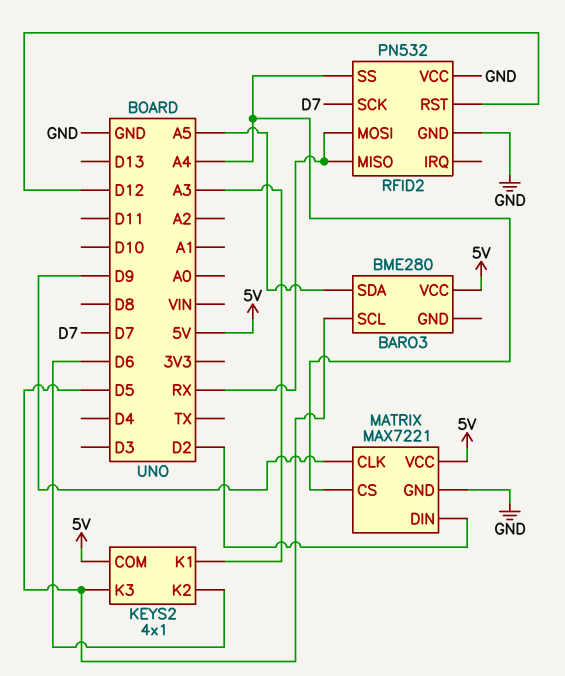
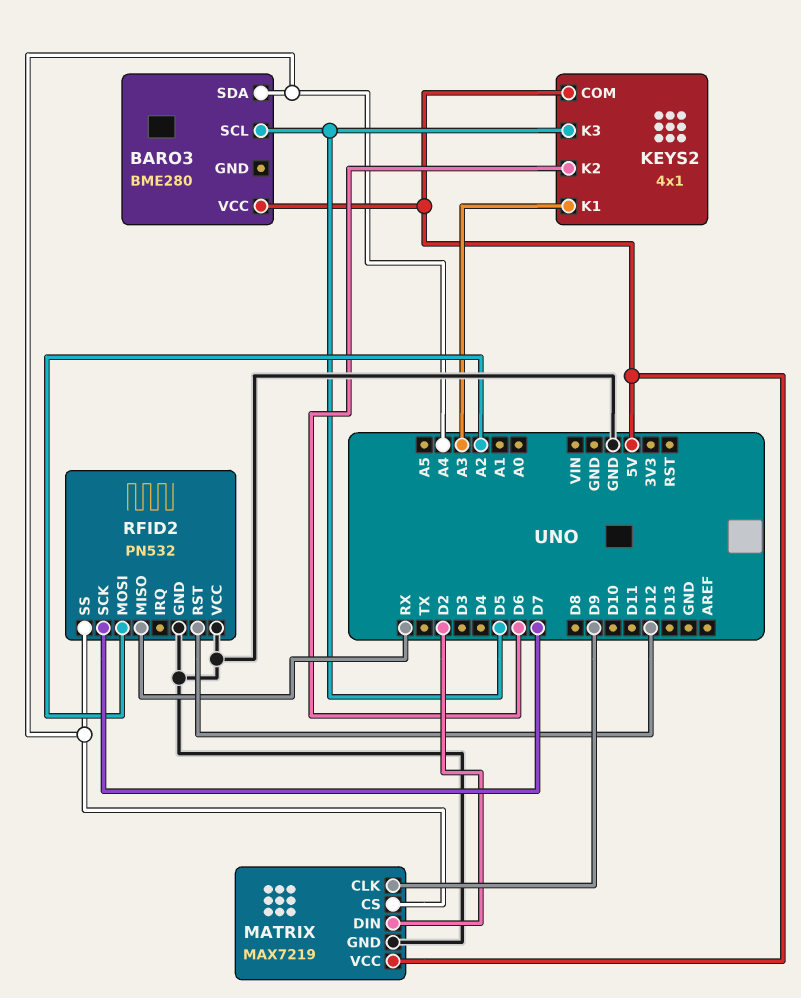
BARO3 pin SDA: A5 -> A4
MATRIX: MAX7221 -> MAX7219
RFID2 pin MOSI: RX -> A2

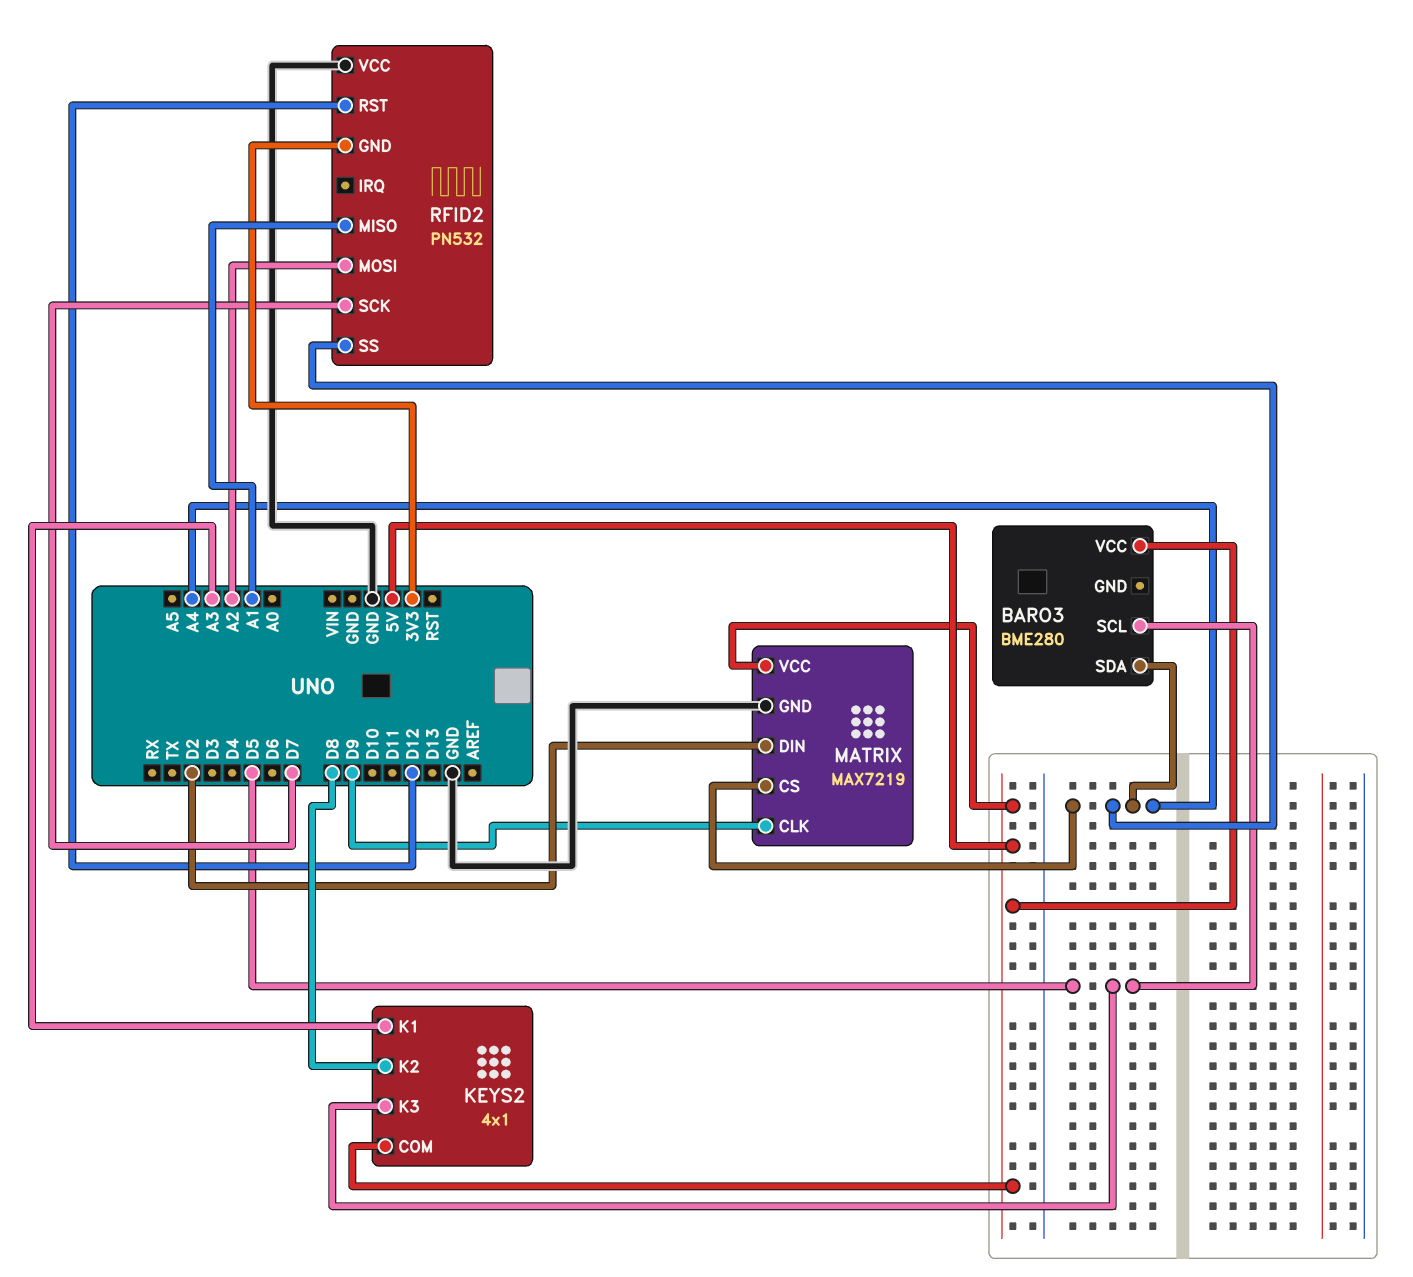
KEYS2 pin K2: D6 -> D8
RFID2 pin GND: GND -> 3V3
RFID2 pin MISO: RX -> A1

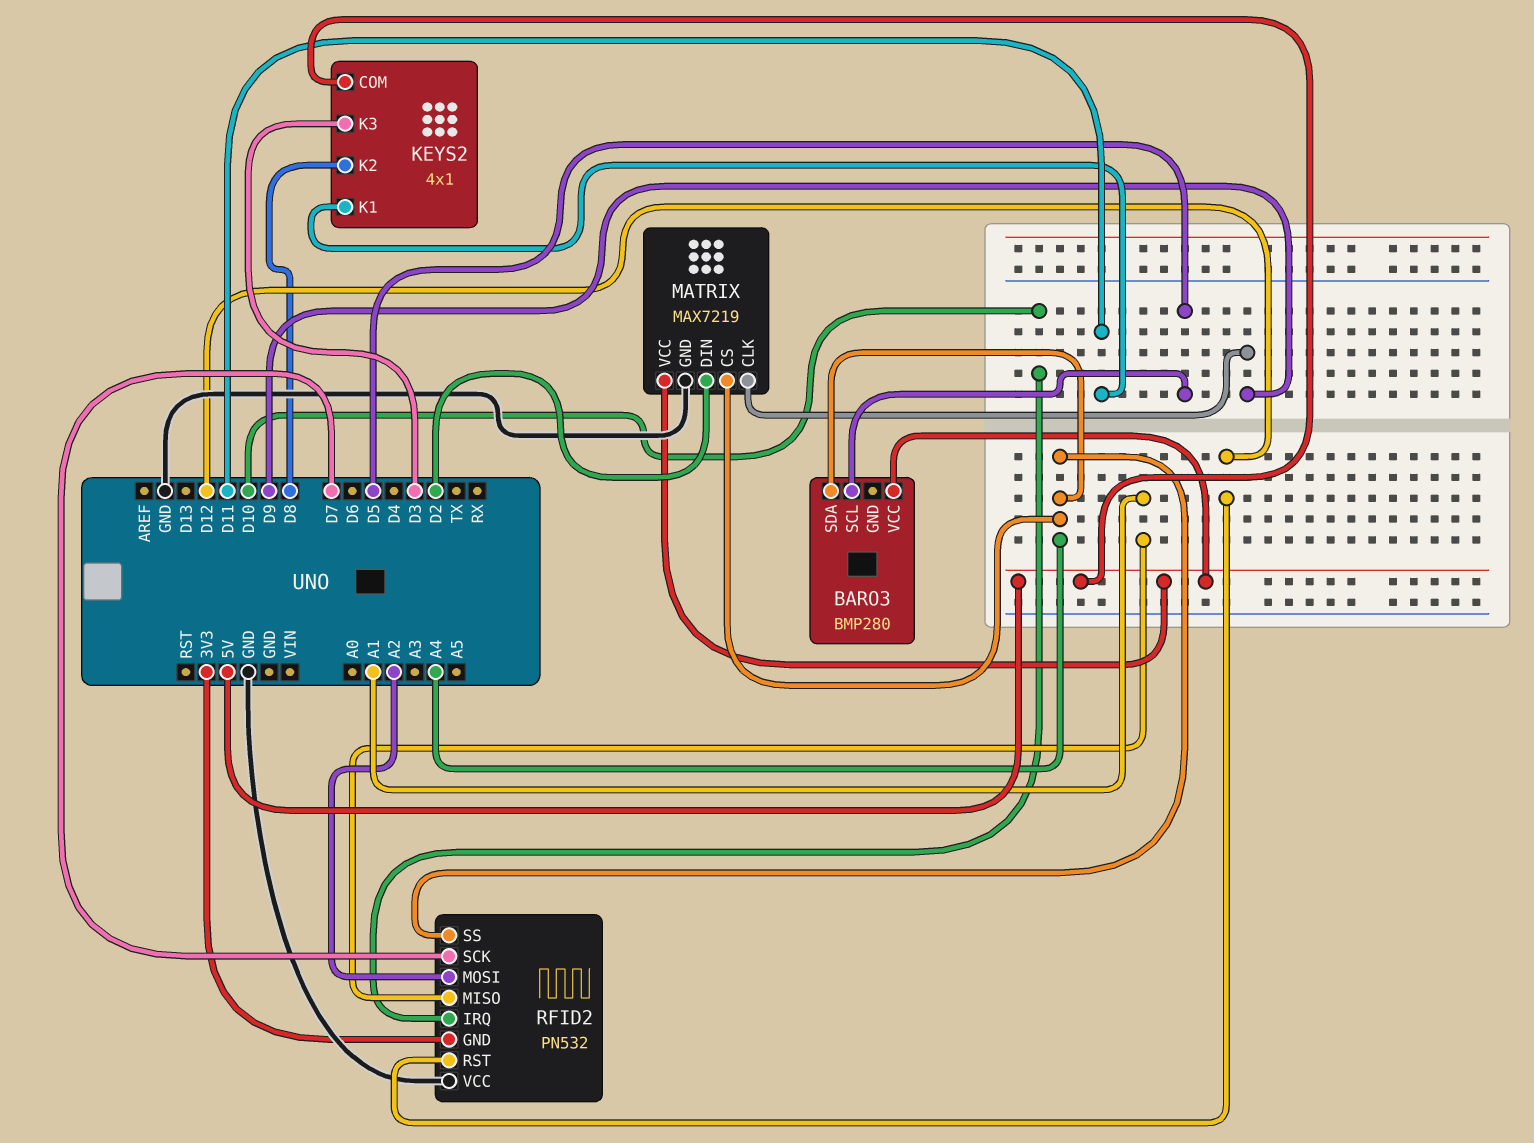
BARO3: BME280 -> BMP280
KEYS2 pin K1: A3 -> D11
KEYS2 pin K3: D5 -> D3
RFID2 pin IRQ: none -> D10

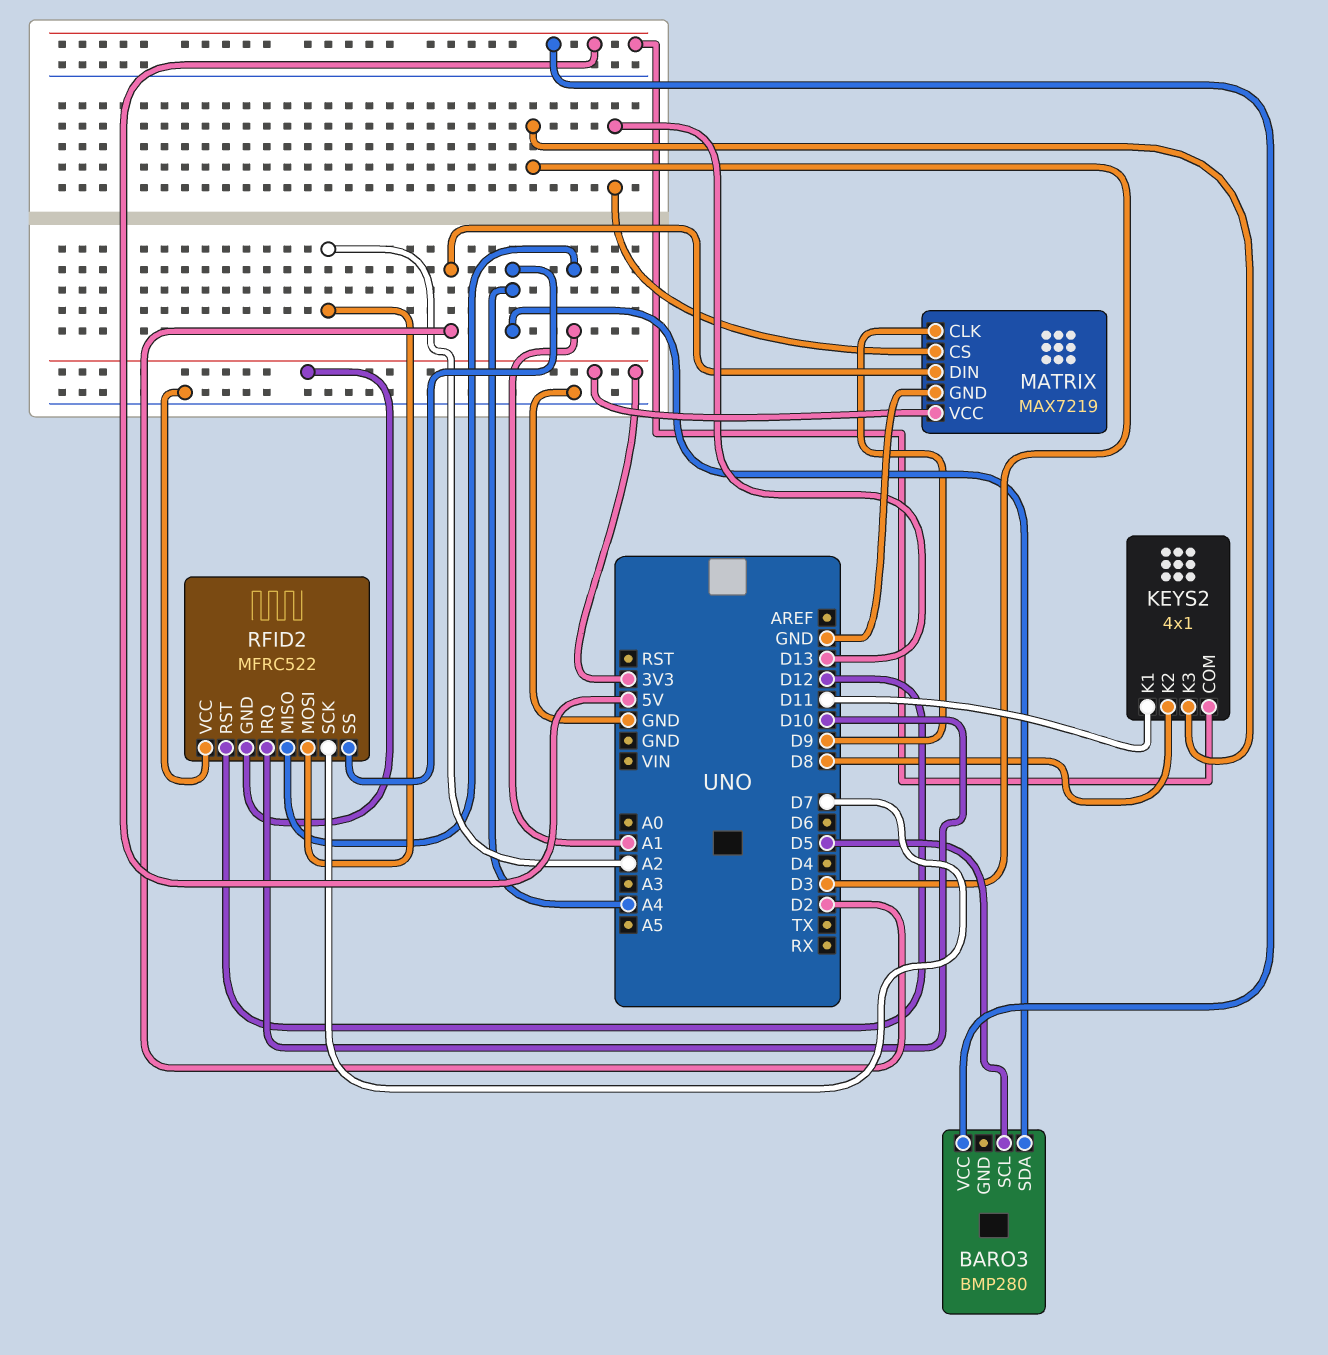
MATRIX pin CS: A4 -> D13
MATRIX pin VCC: 5V -> 3V3
RFID2: PN532 -> MFRC522

